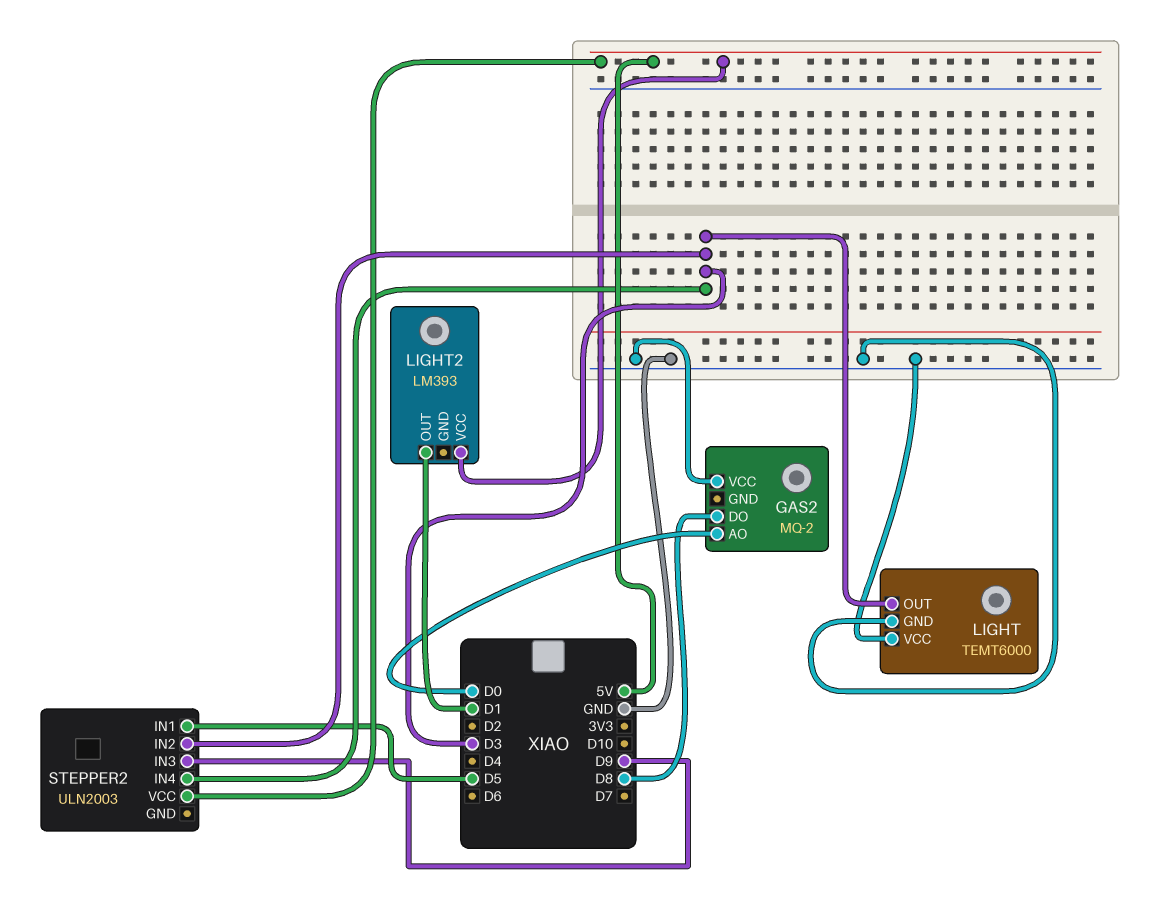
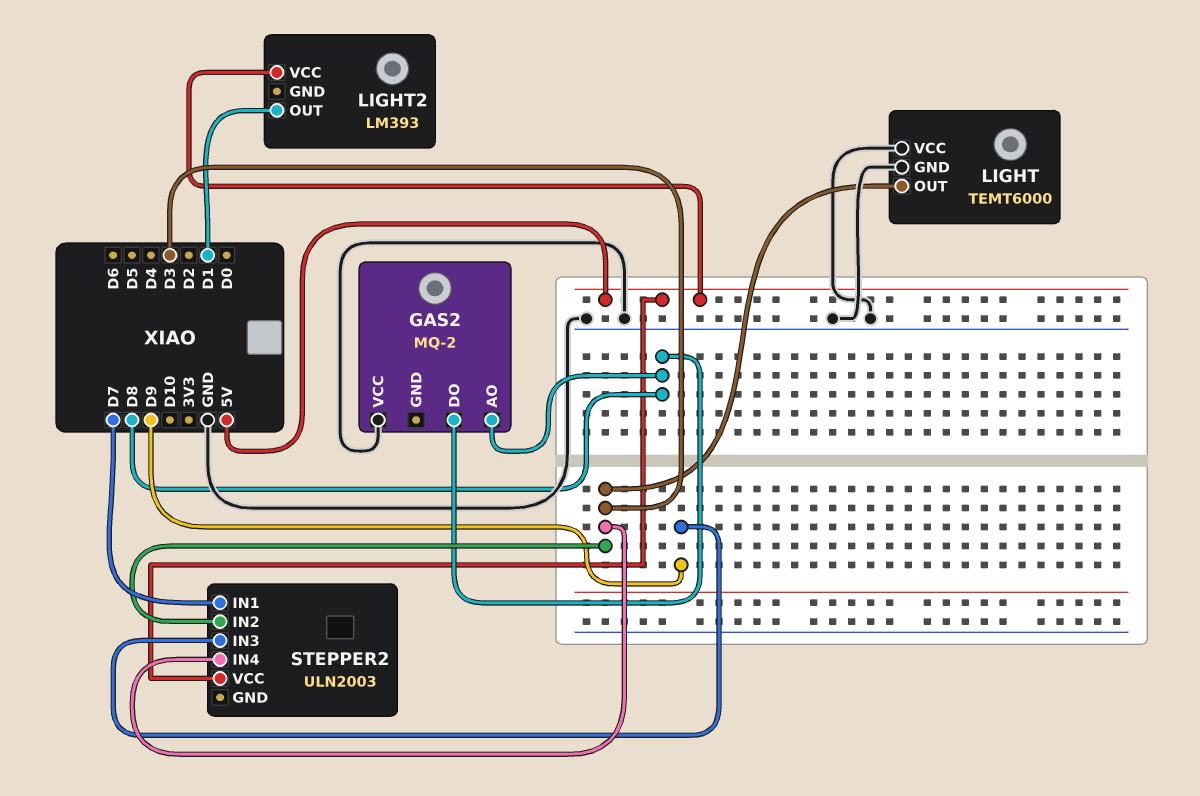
GAS2 pin AO: D0 -> D8
STEPPER2 pin IN1: D5 -> D7

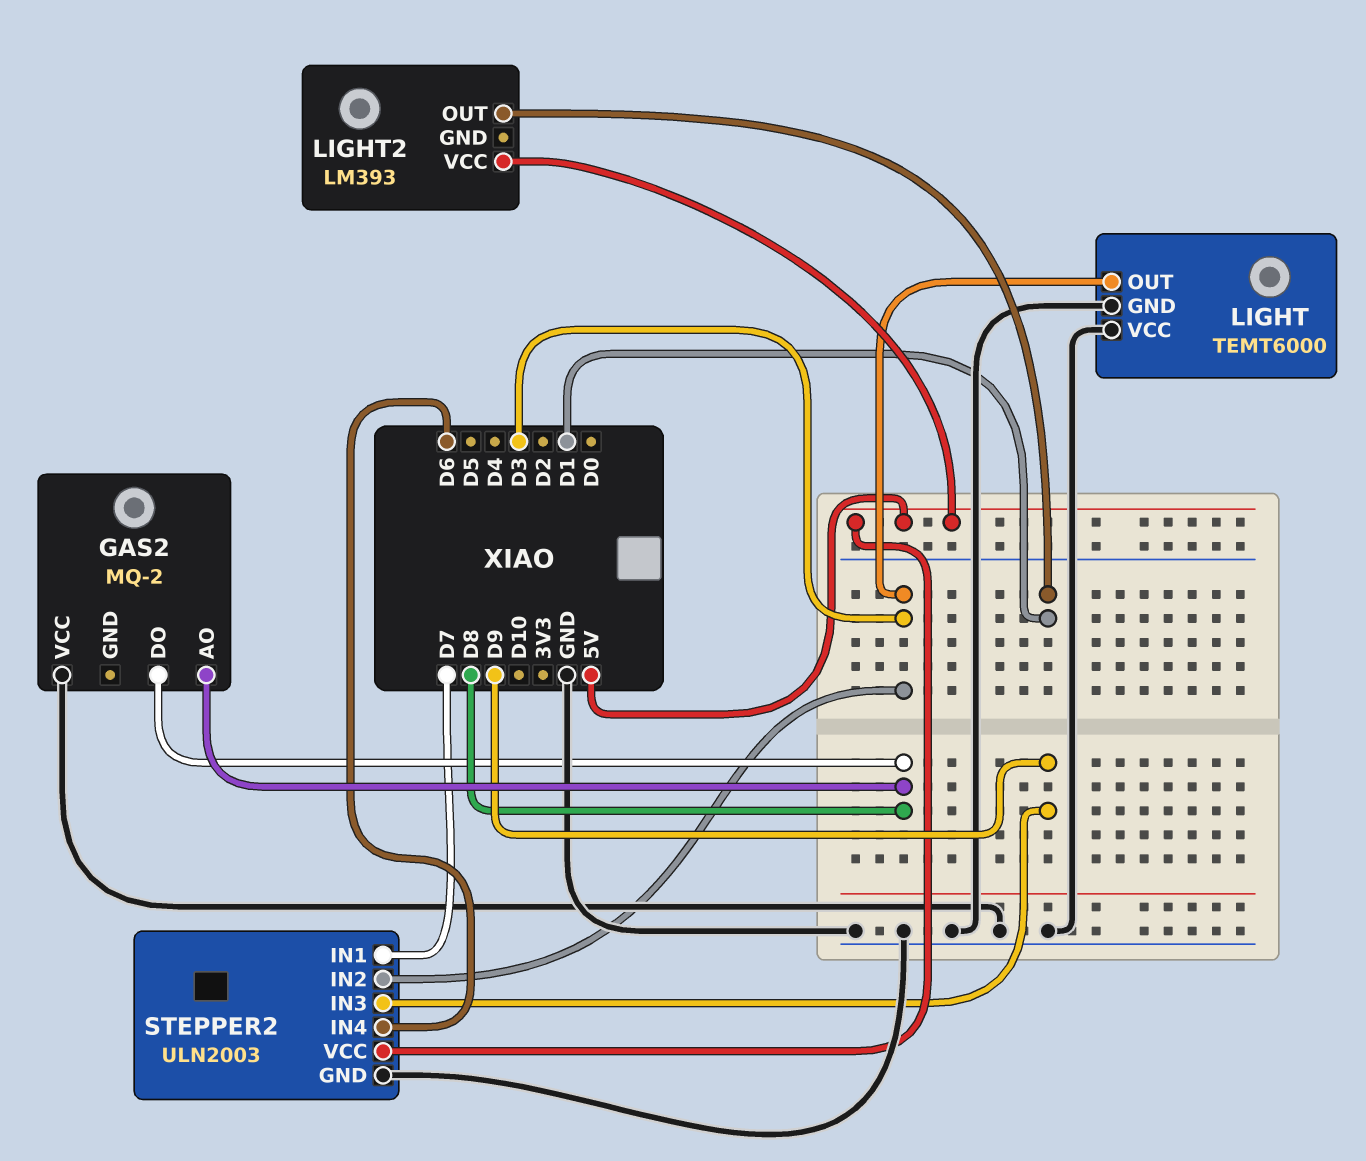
STEPPER2 pin GND: none -> GND
STEPPER2 pin IN4: D3 -> D6

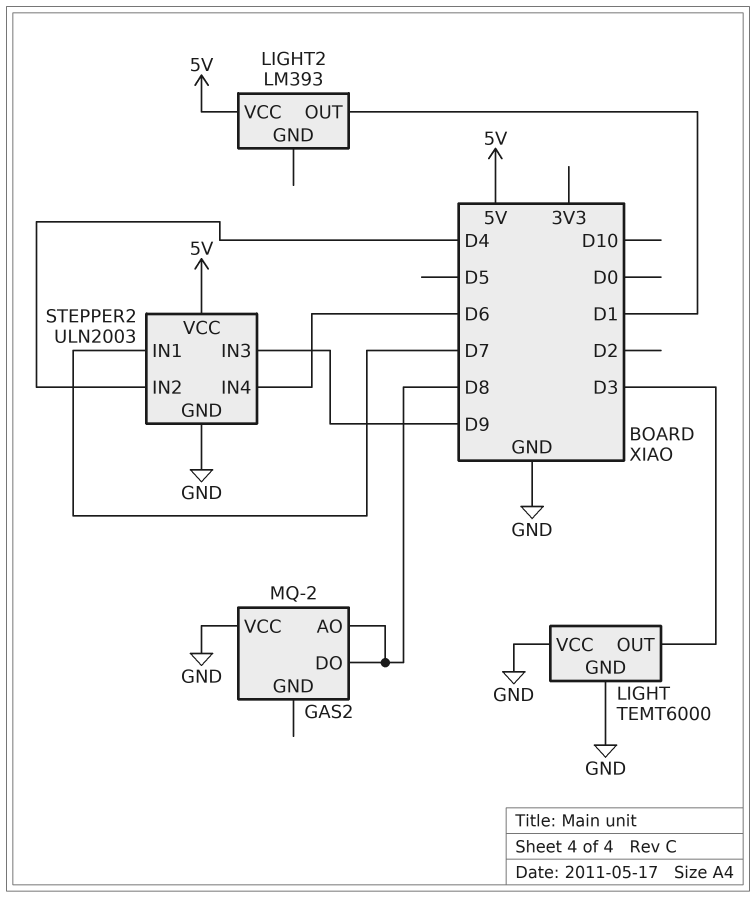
STEPPER2 pin IN2: D3 -> D4

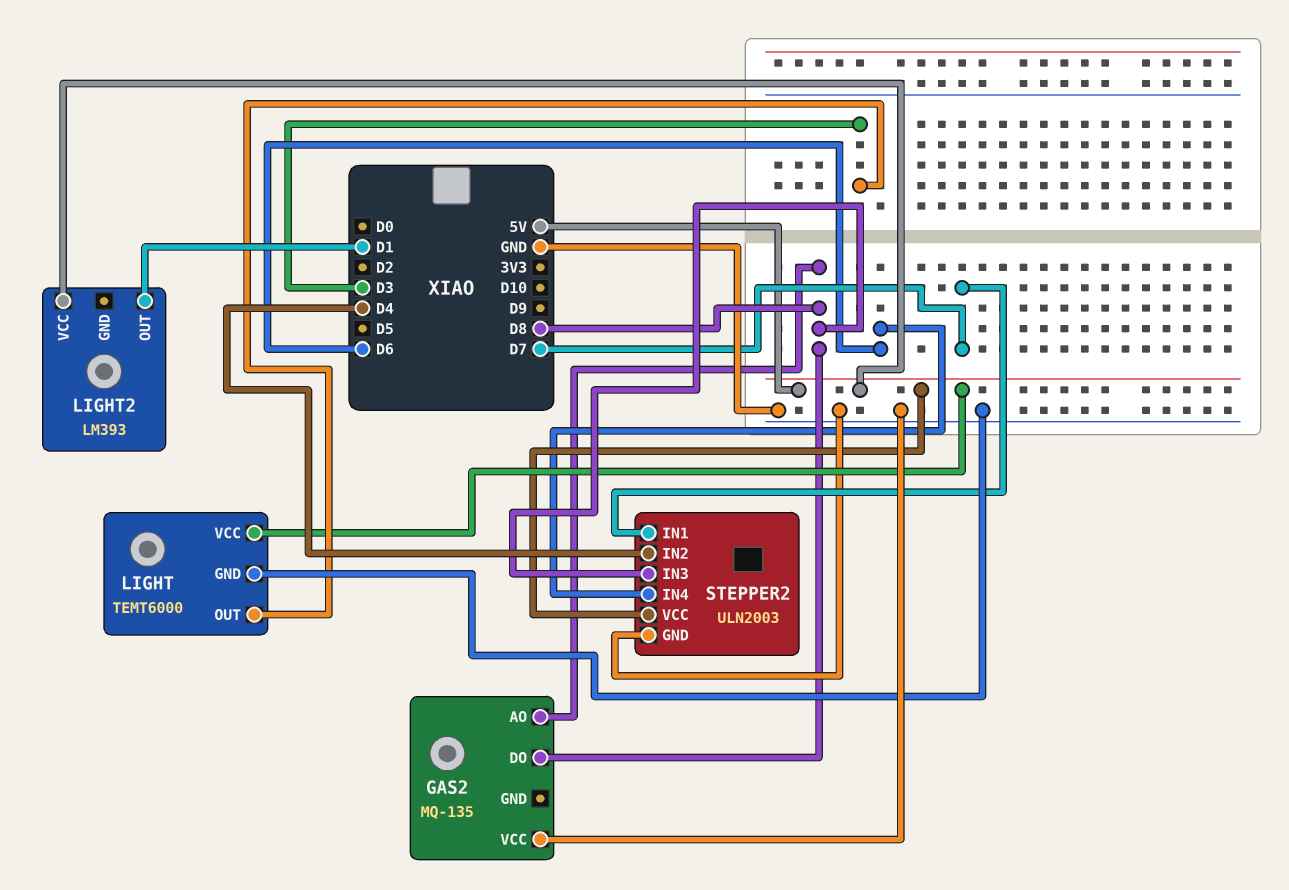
GAS2: MQ-2 -> MQ-135
LIGHT pin VCC: GND -> 5V
STEPPER2 pin IN3: D9 -> D8

